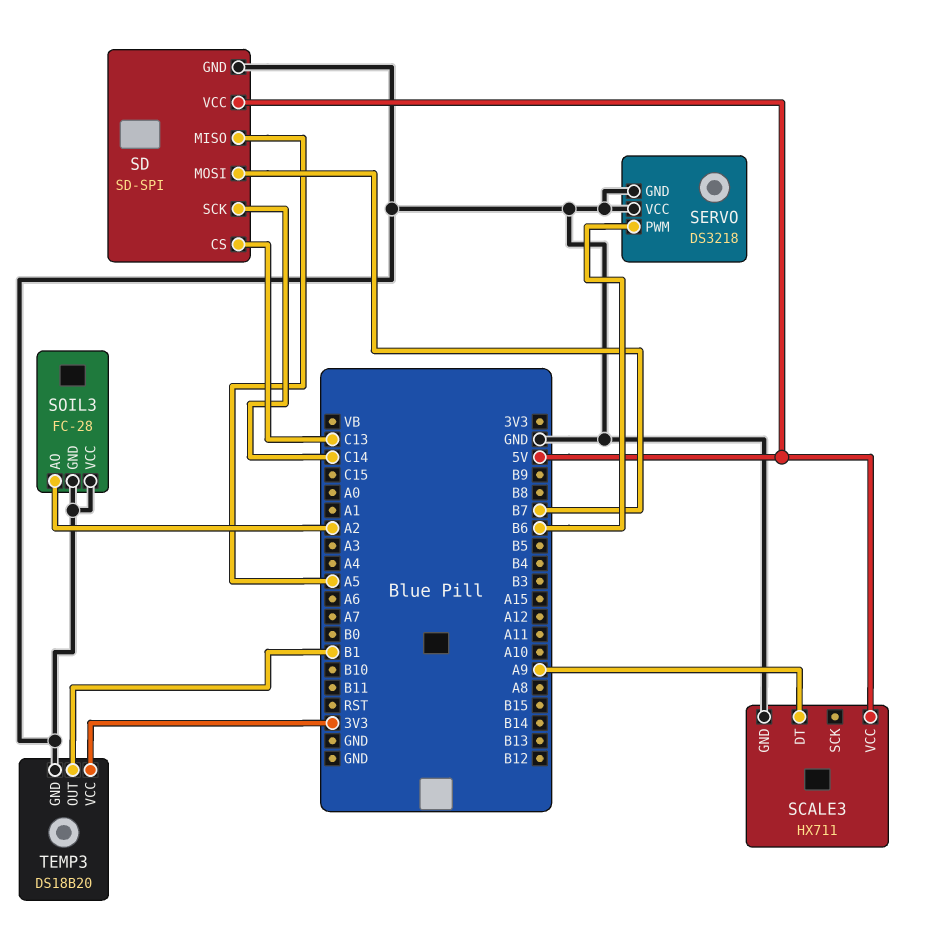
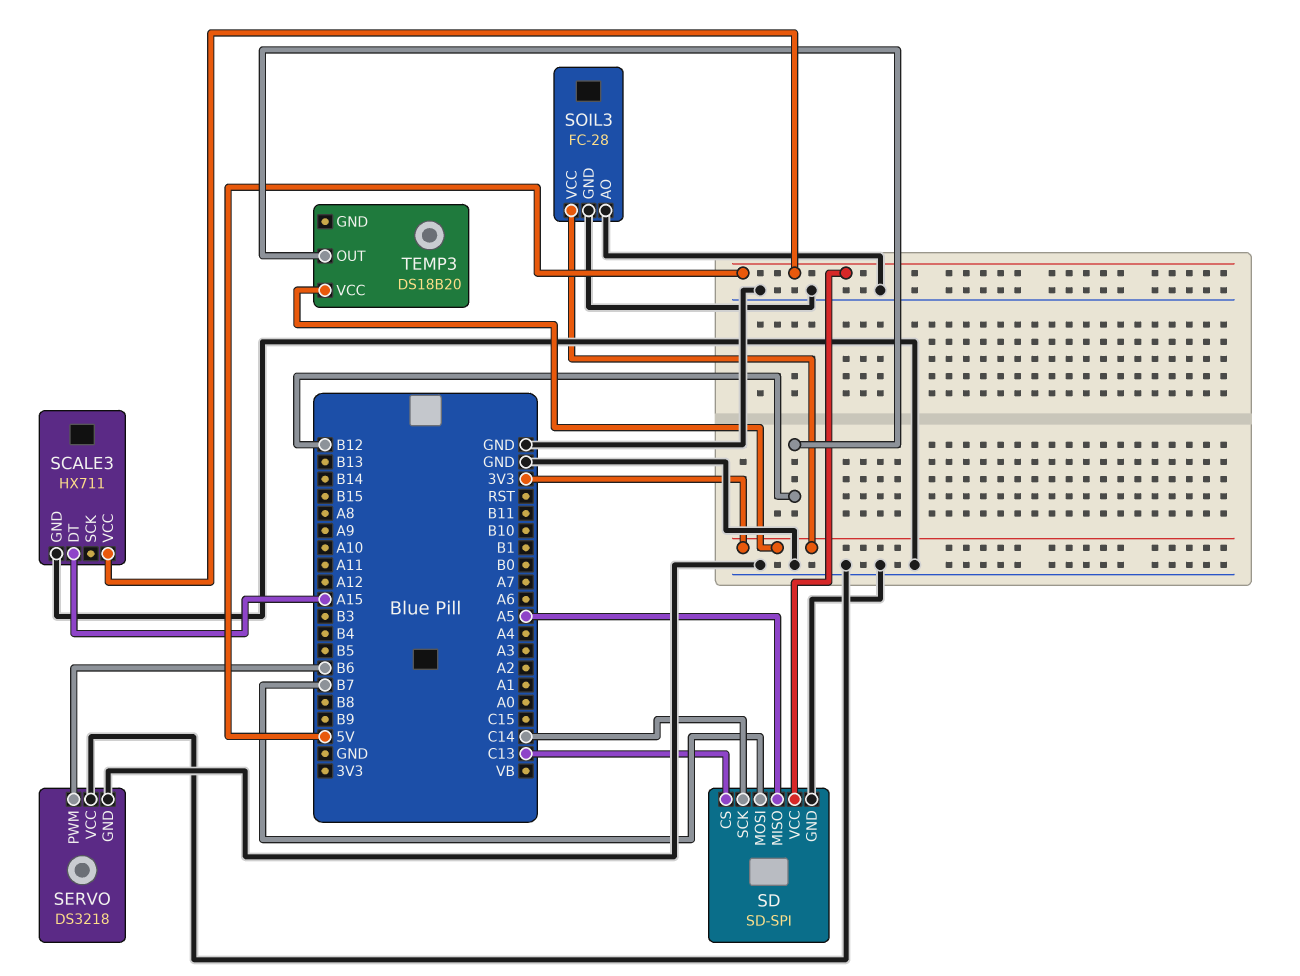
SCALE3 pin DT: A9 -> A15
SOIL3 pin AO: A2 -> GND
SOIL3 pin VCC: GND -> 3V3
TEMP3 pin GND: GND -> none
TEMP3 pin OUT: B1 -> B12

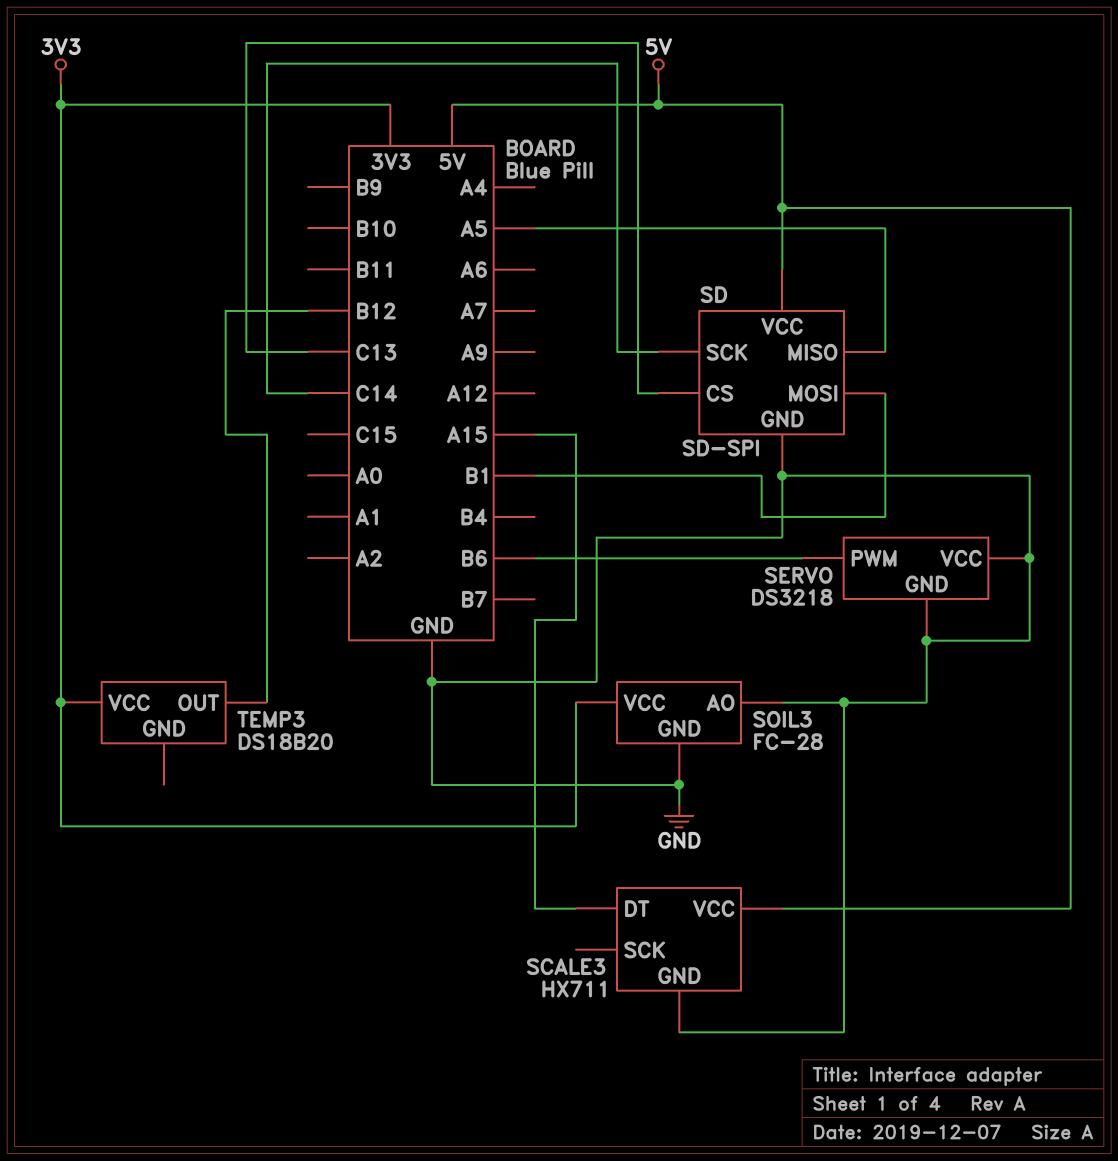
SD pin MOSI: B7 -> B1

